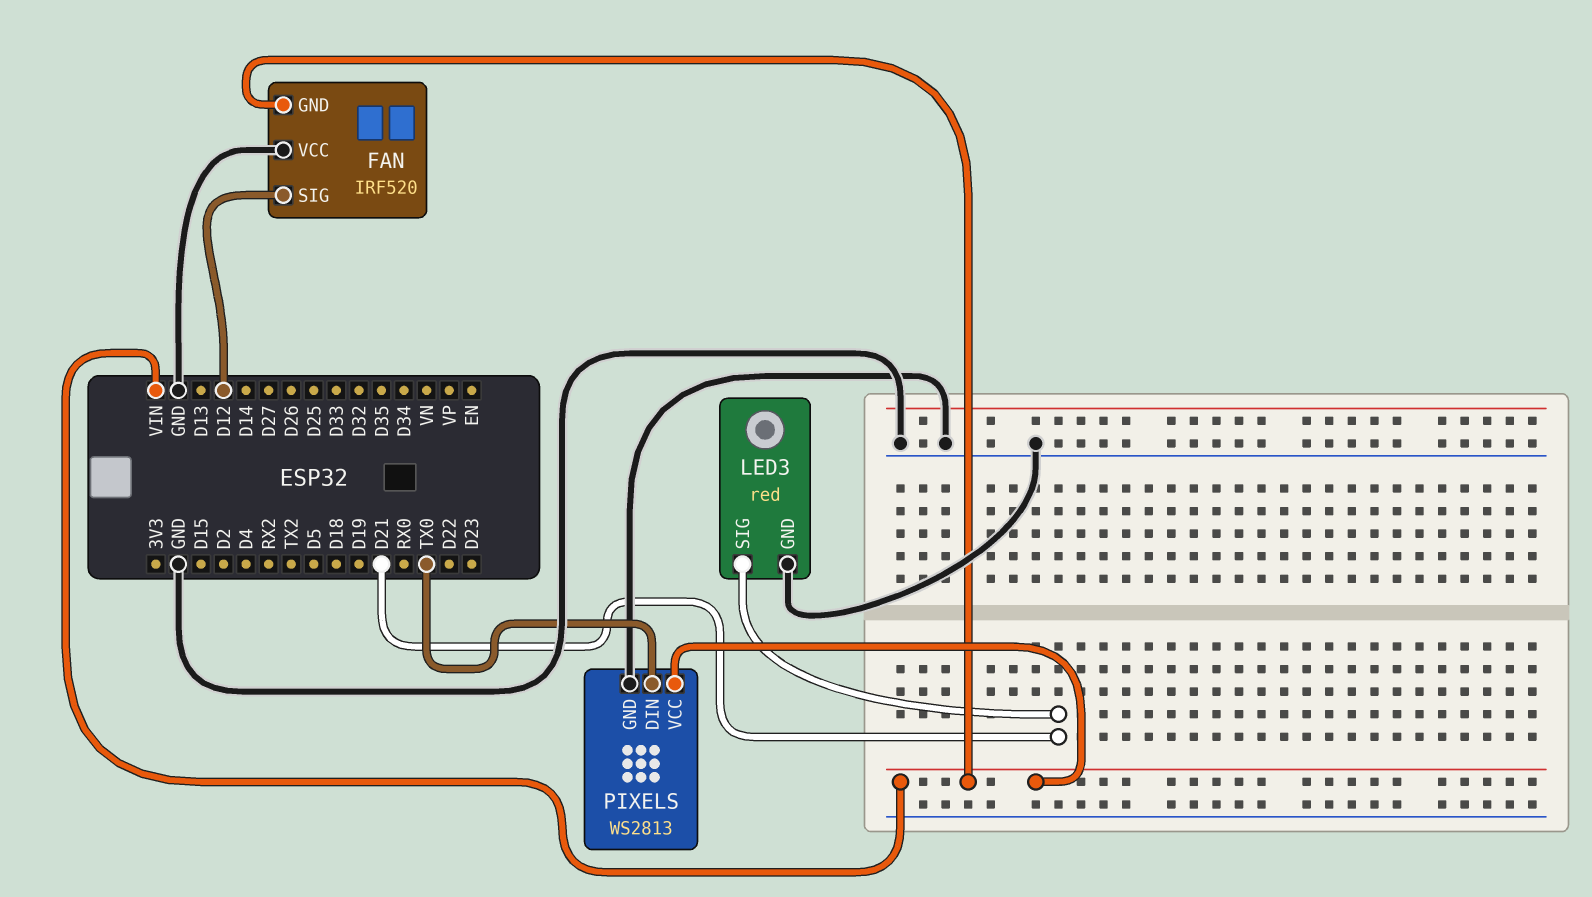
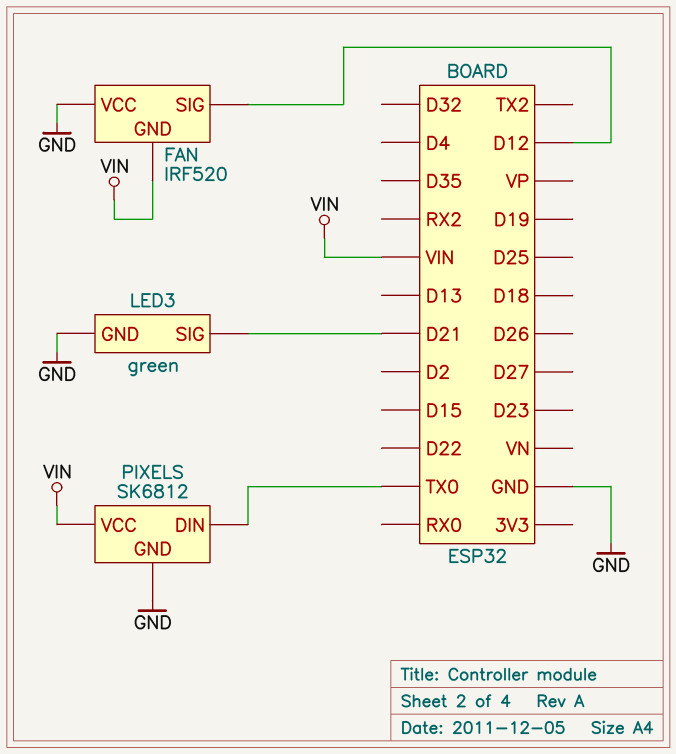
LED3: red -> green
PIXELS: WS2813 -> SK6812

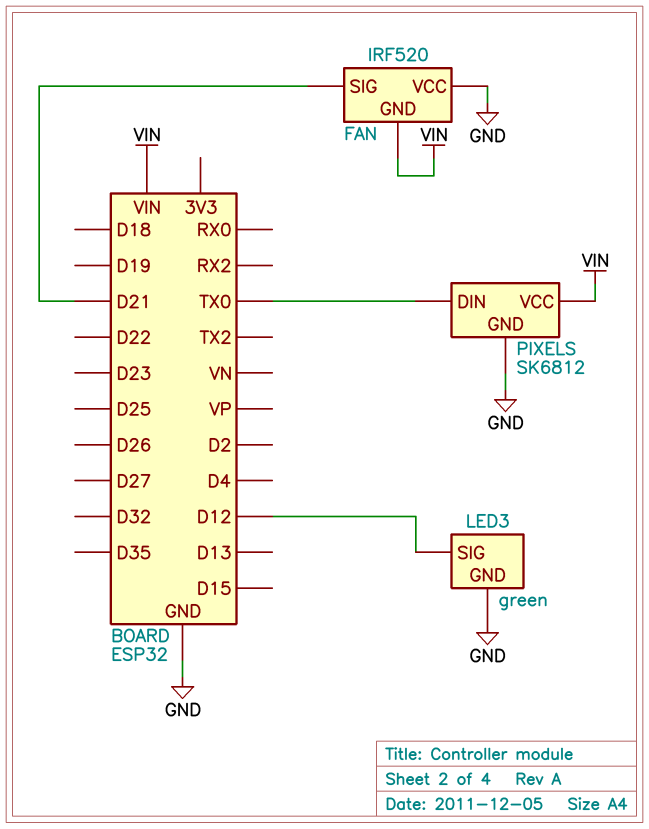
FAN pin SIG: D12 -> D21
LED3 pin SIG: D21 -> D12

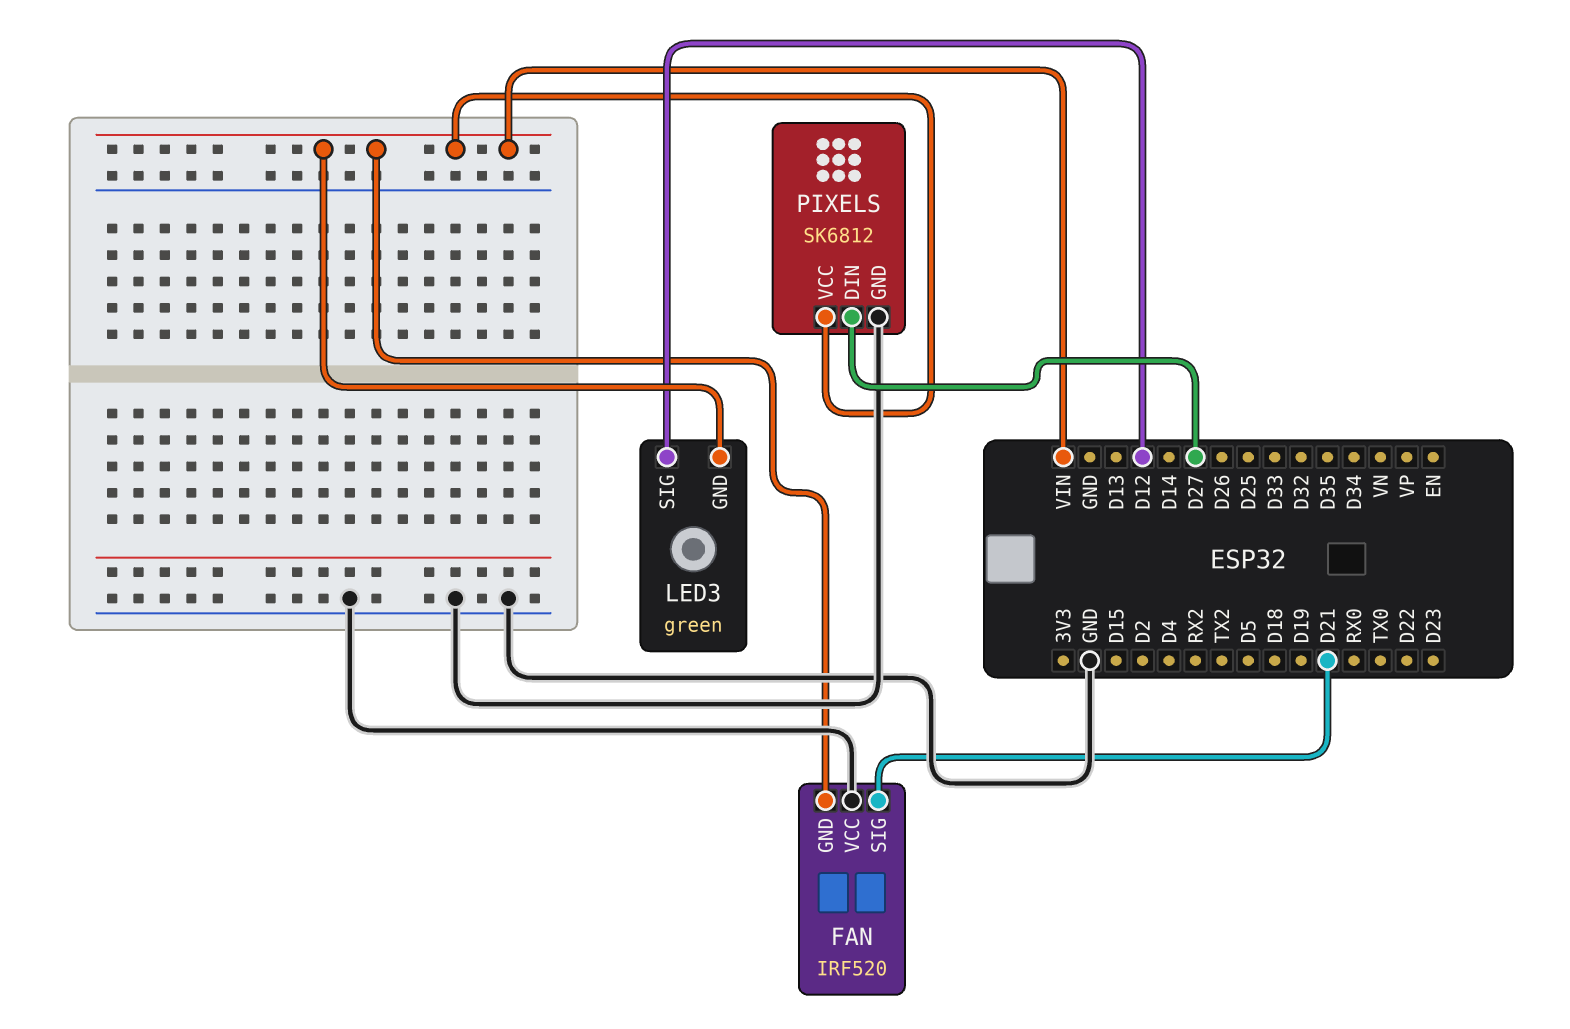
LED3 pin GND: GND -> VIN
PIXELS pin DIN: TX0 -> D27

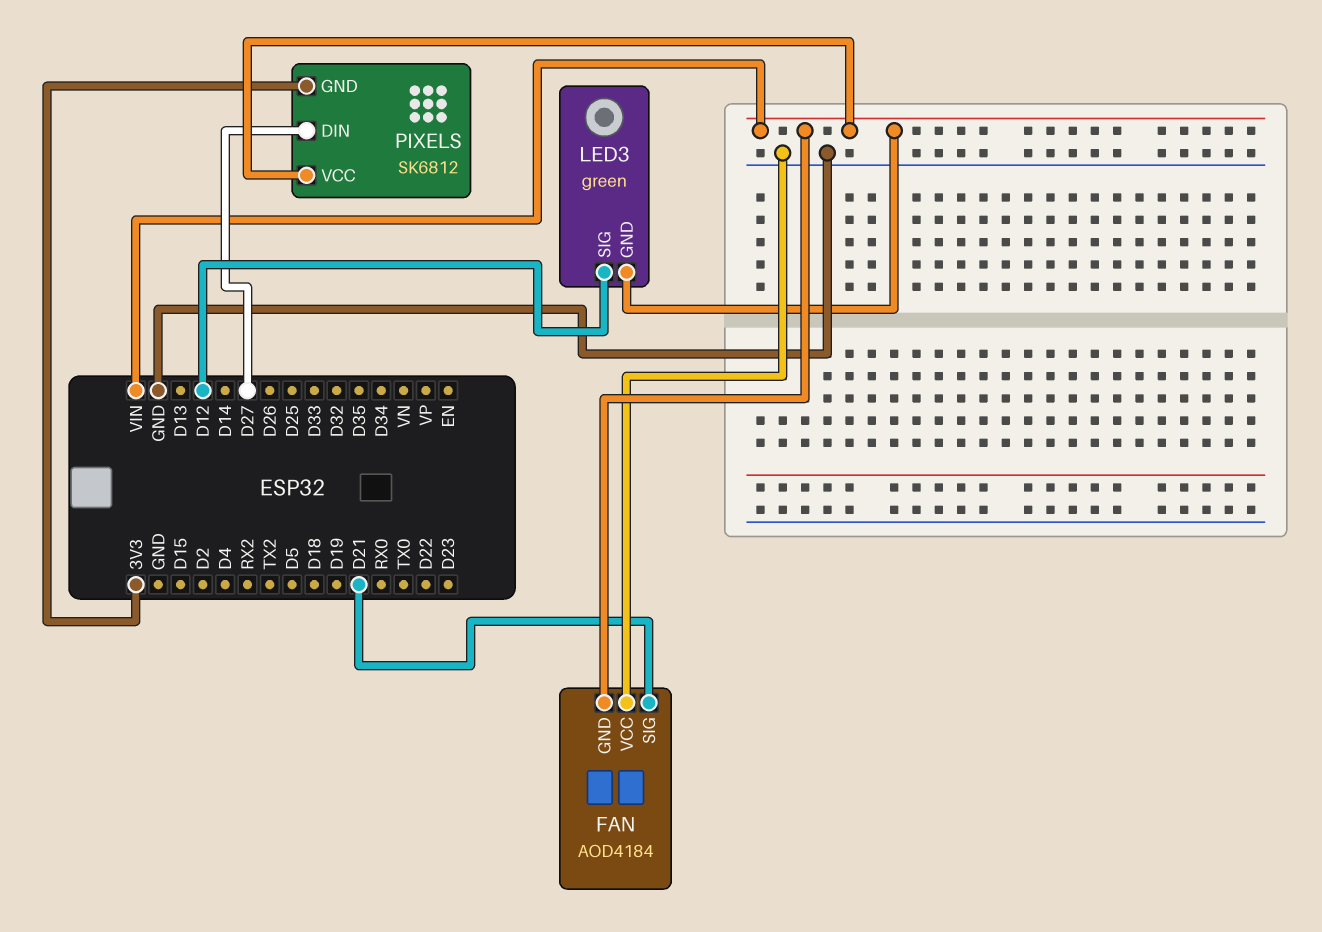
FAN: IRF520 -> AOD4184
PIXELS pin GND: GND -> 3V3

